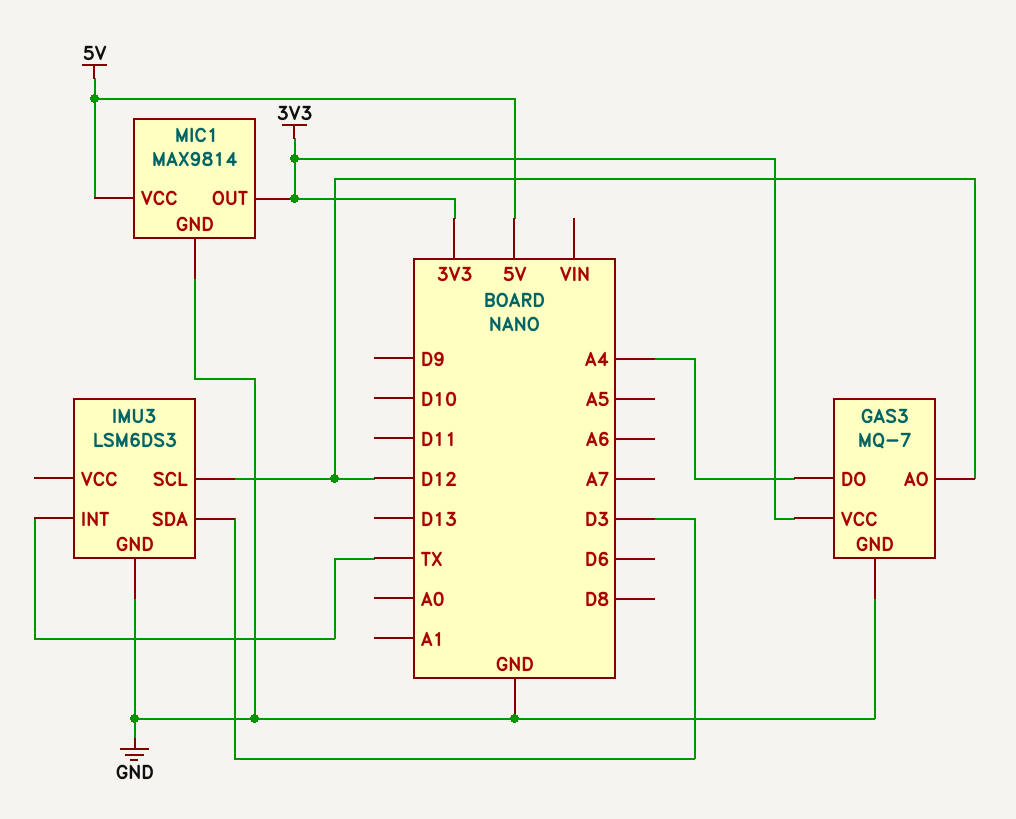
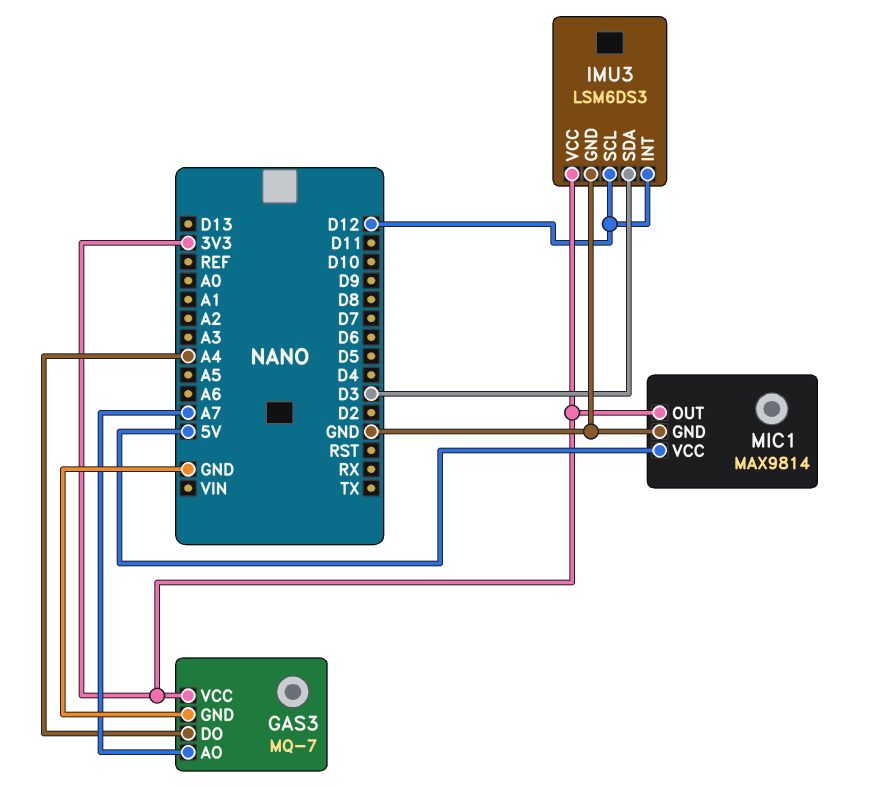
GAS3 pin AO: D12 -> A7
IMU3 pin INT: TX -> D12
IMU3 pin VCC: none -> 3V3

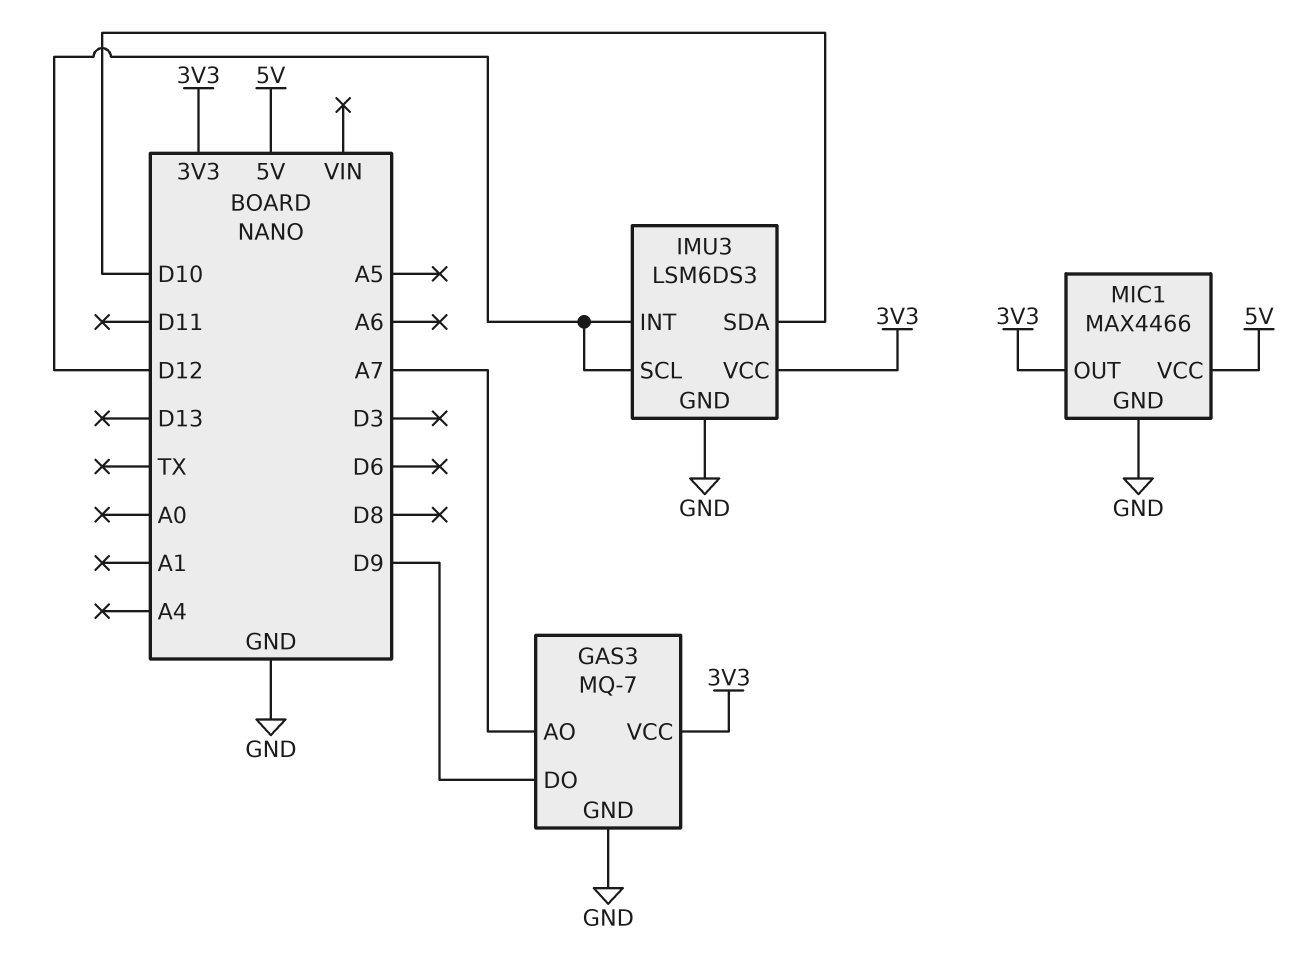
GAS3 pin DO: A4 -> D9
IMU3 pin SDA: D3 -> D10
MIC1: MAX9814 -> MAX4466

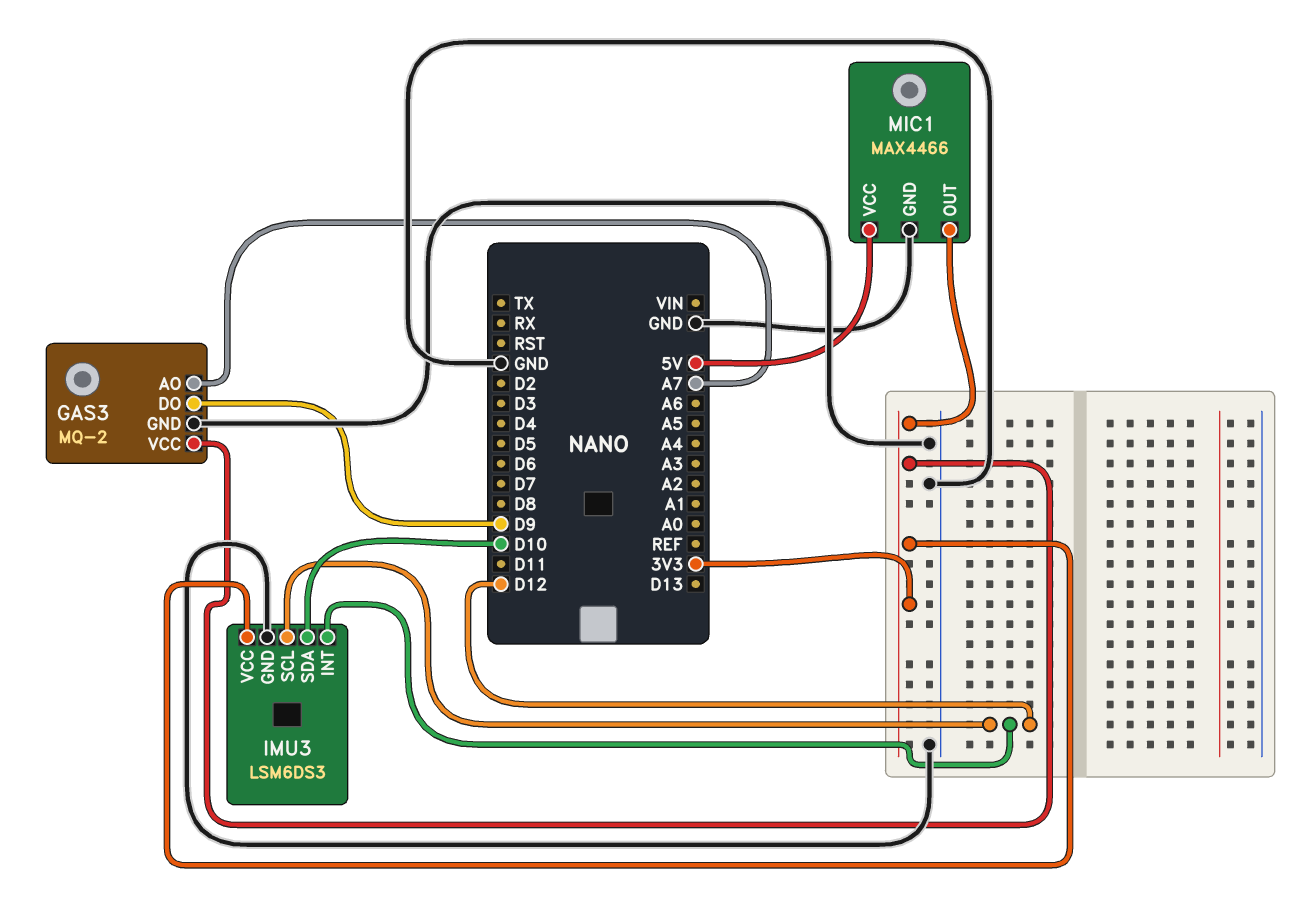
GAS3: MQ-7 -> MQ-2

